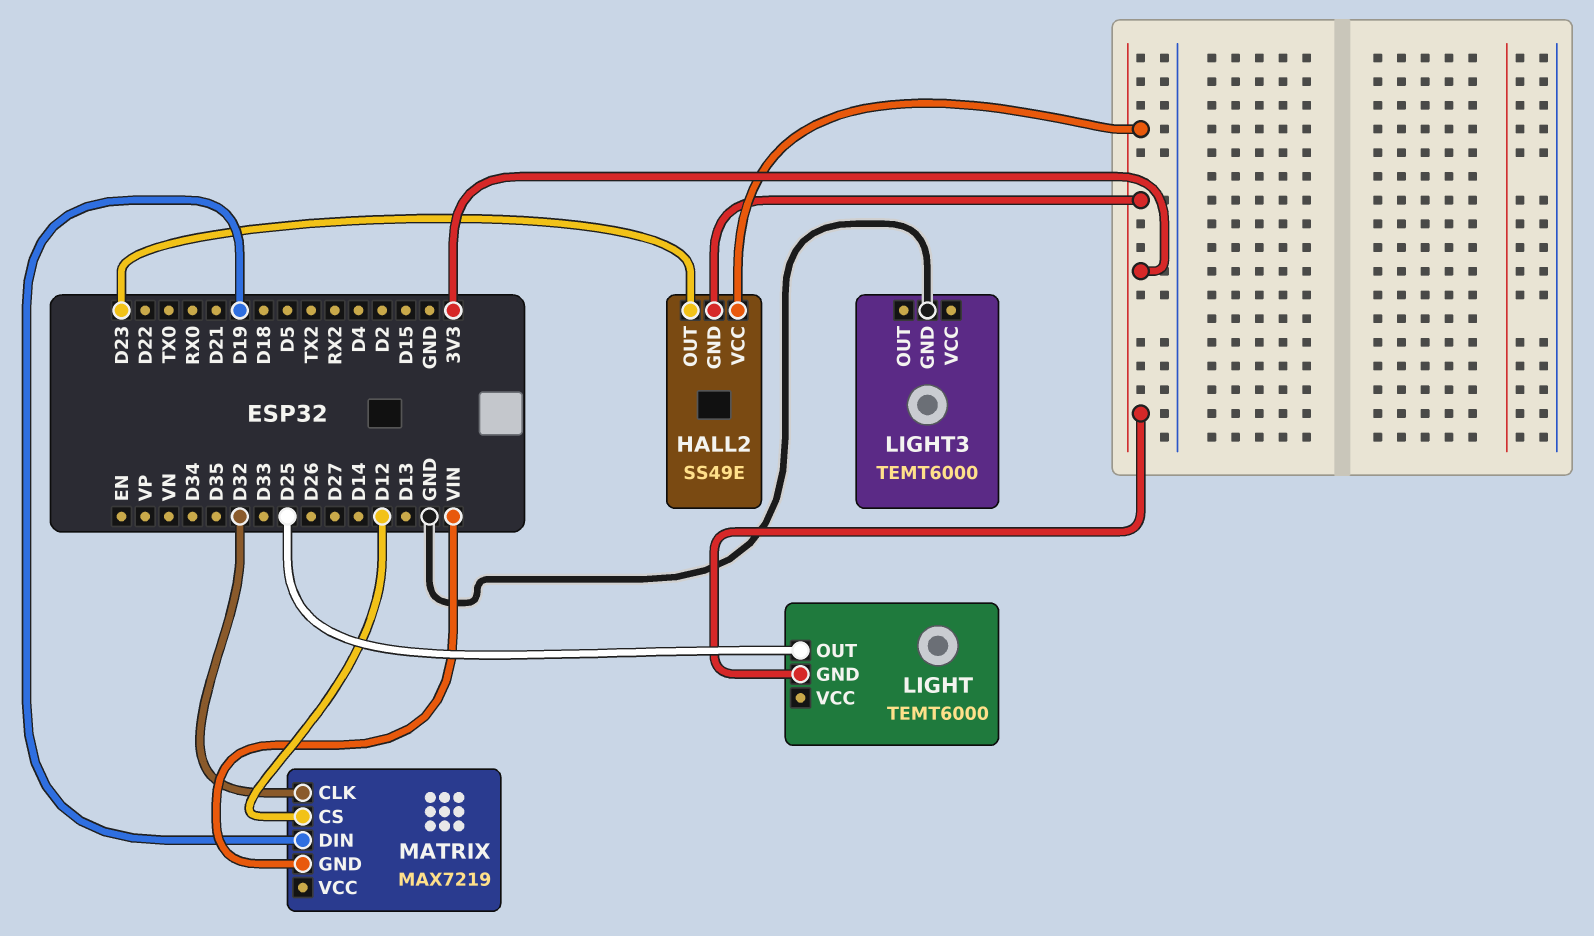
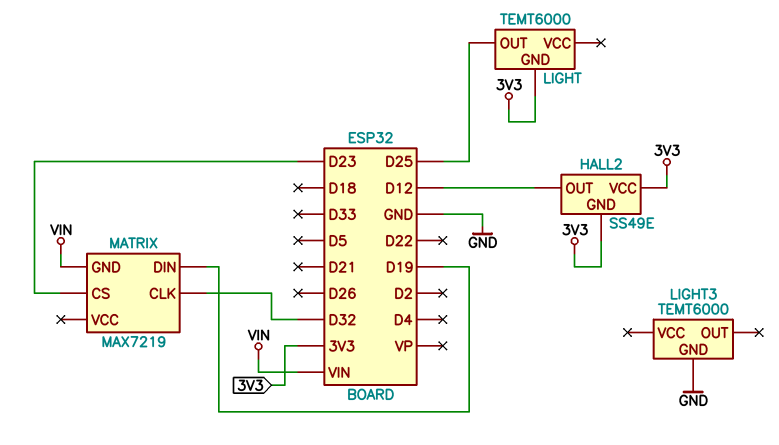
HALL2 pin OUT: D23 -> D12
MATRIX pin CS: D12 -> D23

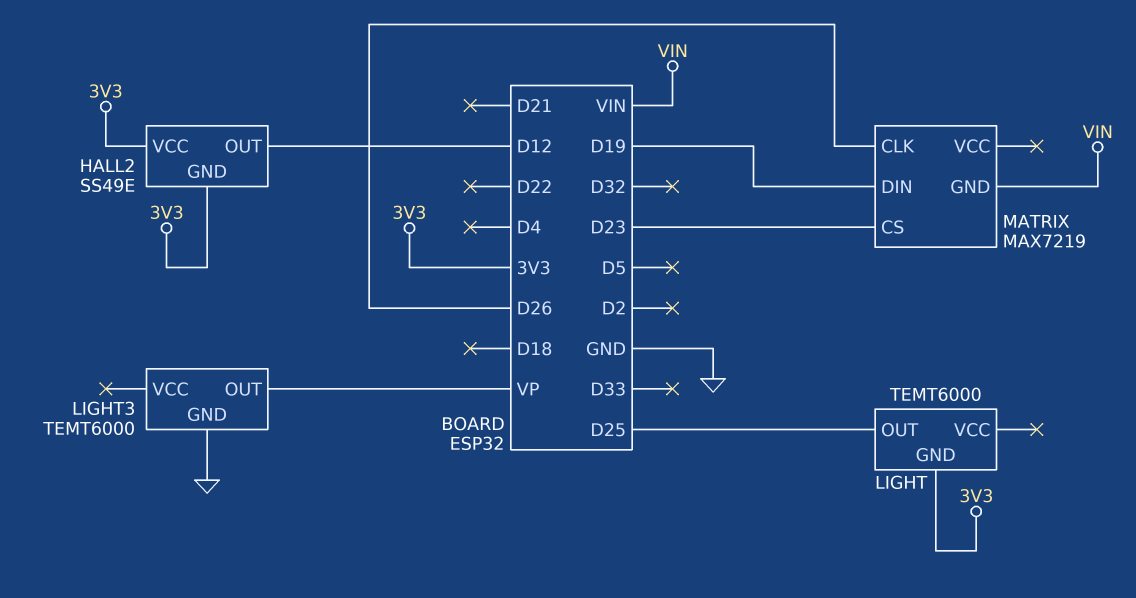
LIGHT3 pin OUT: none -> VP
MATRIX pin CLK: D32 -> D26

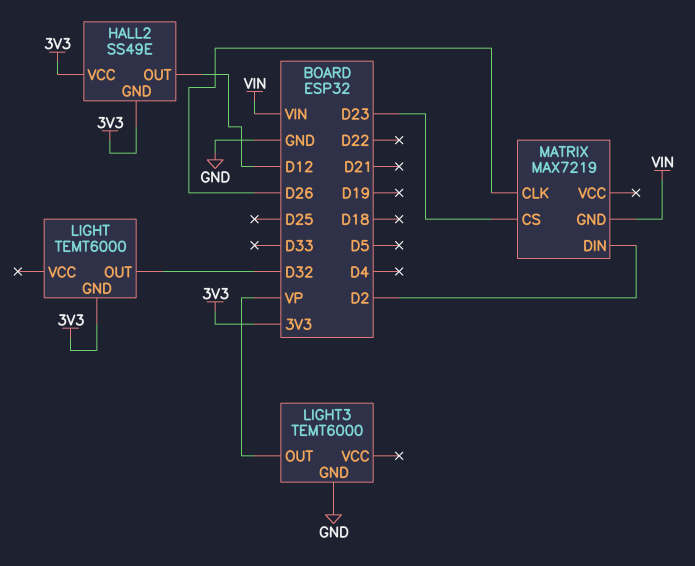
LIGHT pin OUT: D25 -> D32
MATRIX pin DIN: D19 -> D2

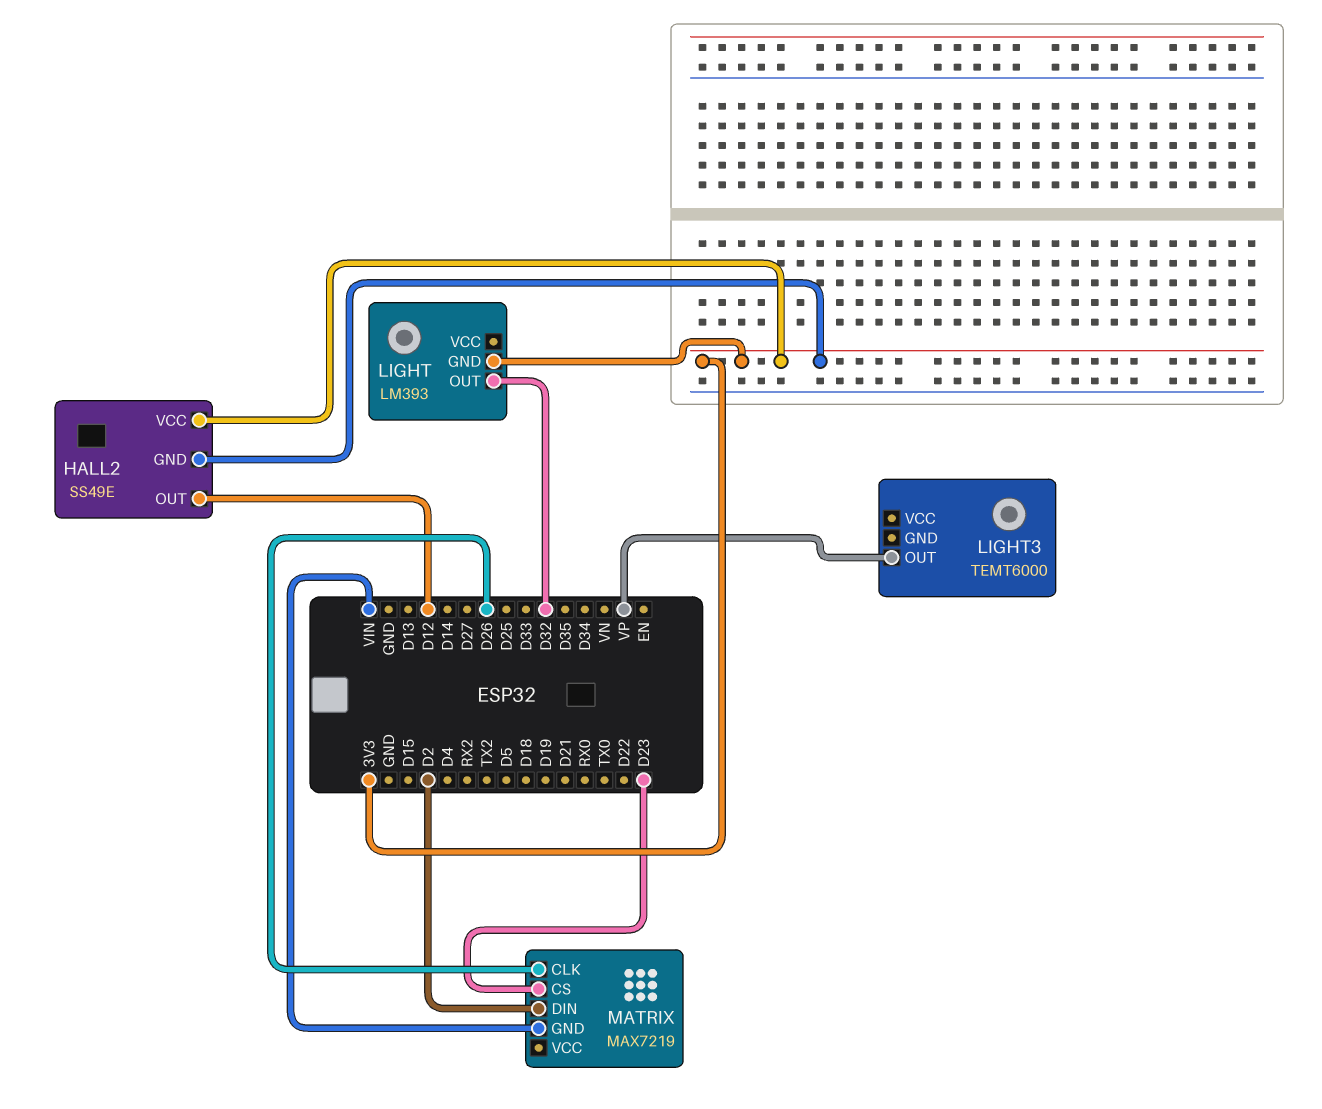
LIGHT: TEMT6000 -> LM393
LIGHT3 pin GND: GND -> none

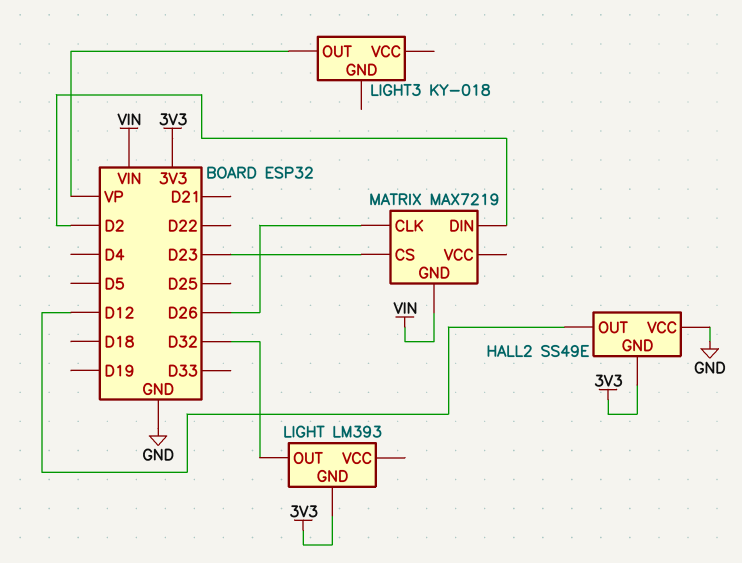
HALL2 pin VCC: 3V3 -> GND
LIGHT3: TEMT6000 -> KY-018

